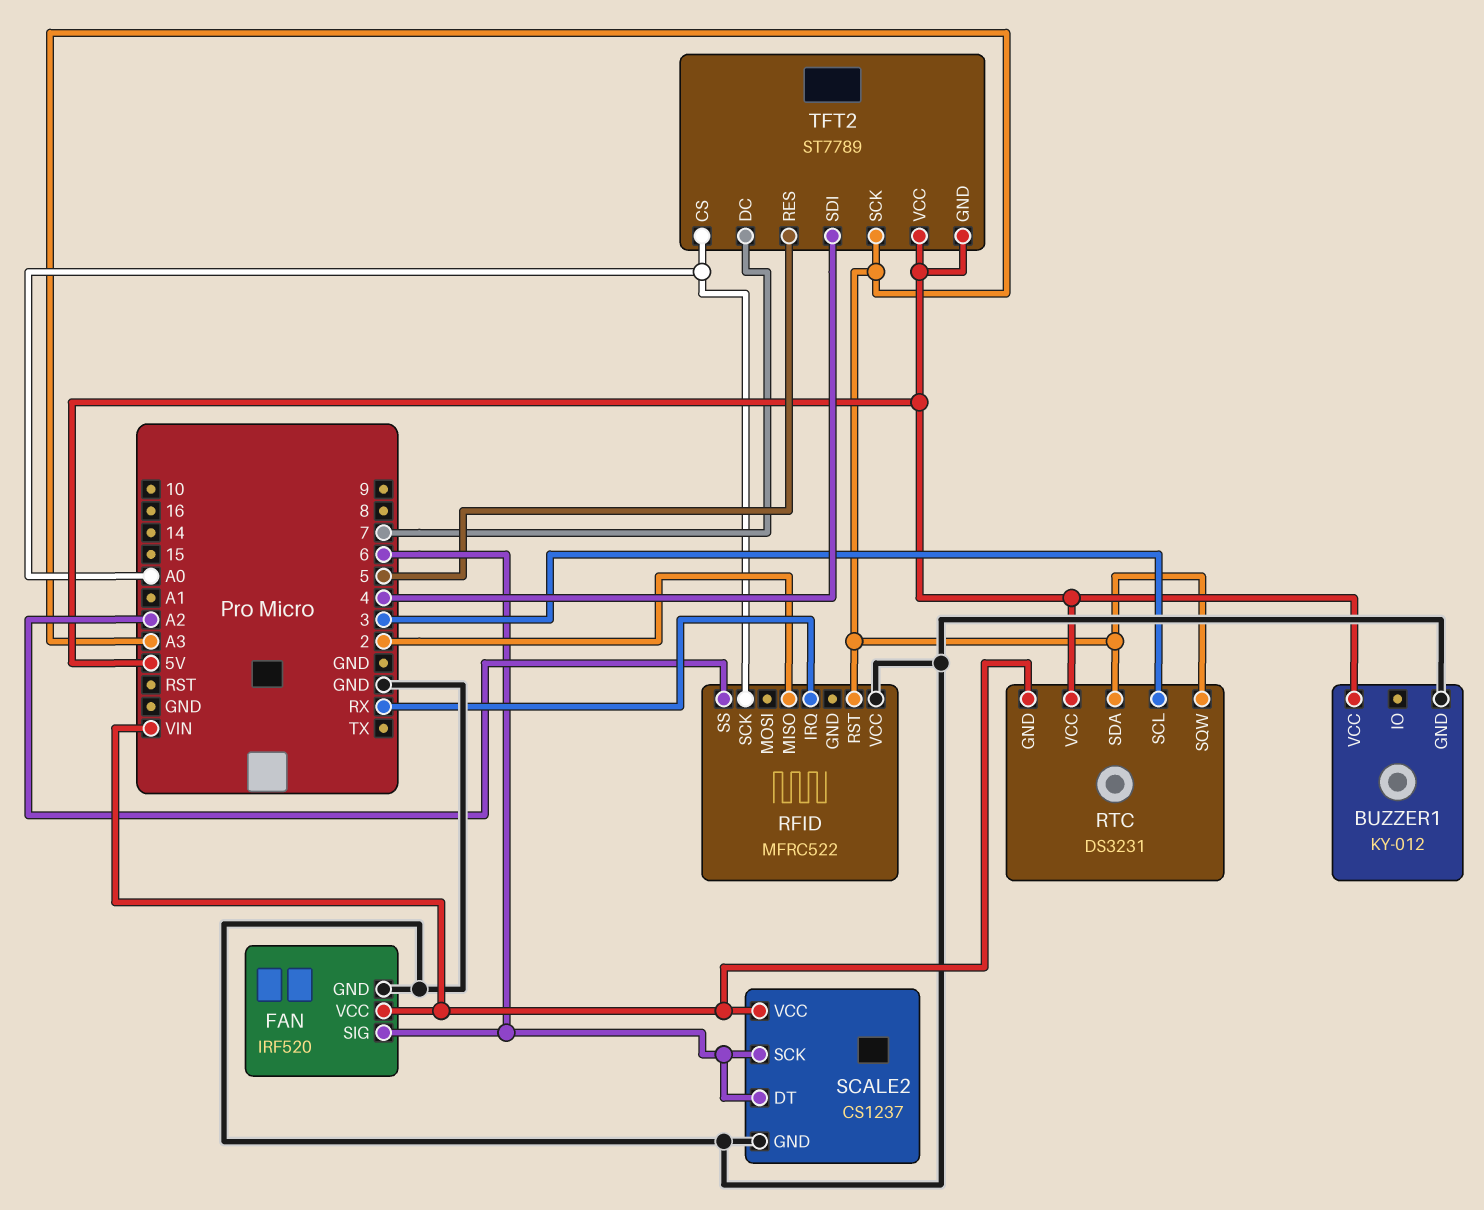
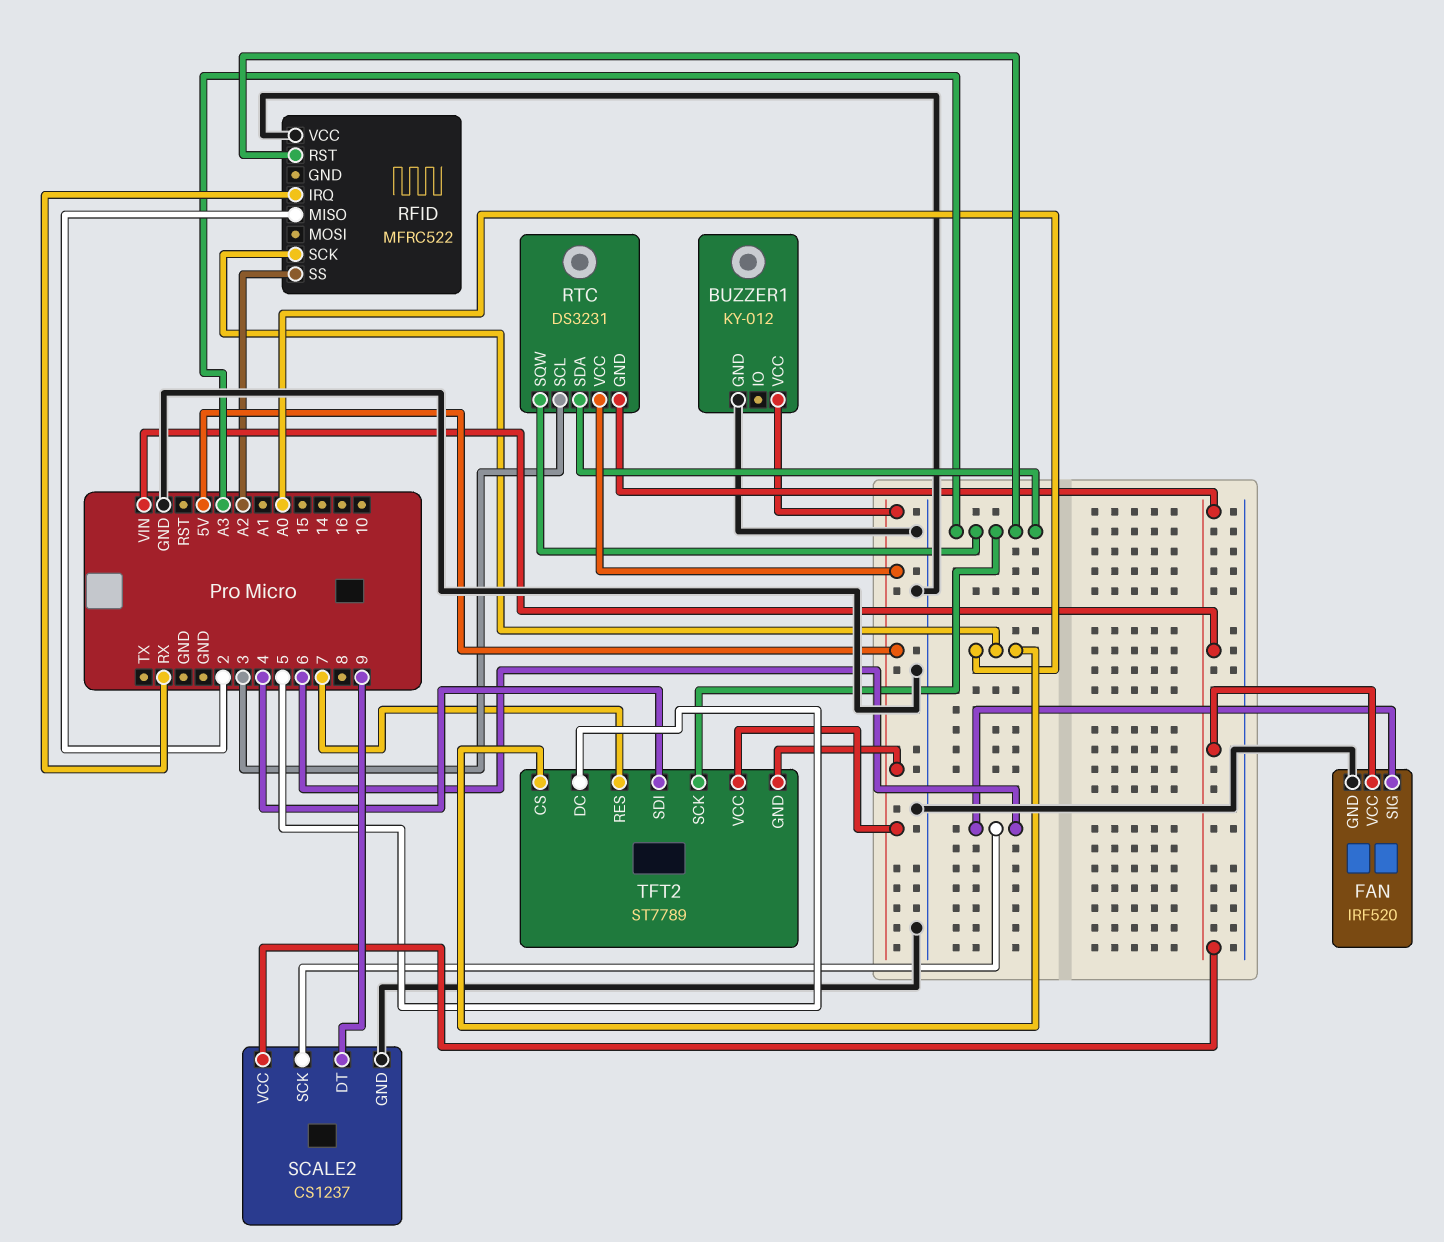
SCALE2 pin DT: 6 -> 9
TFT2 pin DC: 7 -> 5
TFT2 pin RES: 5 -> 7

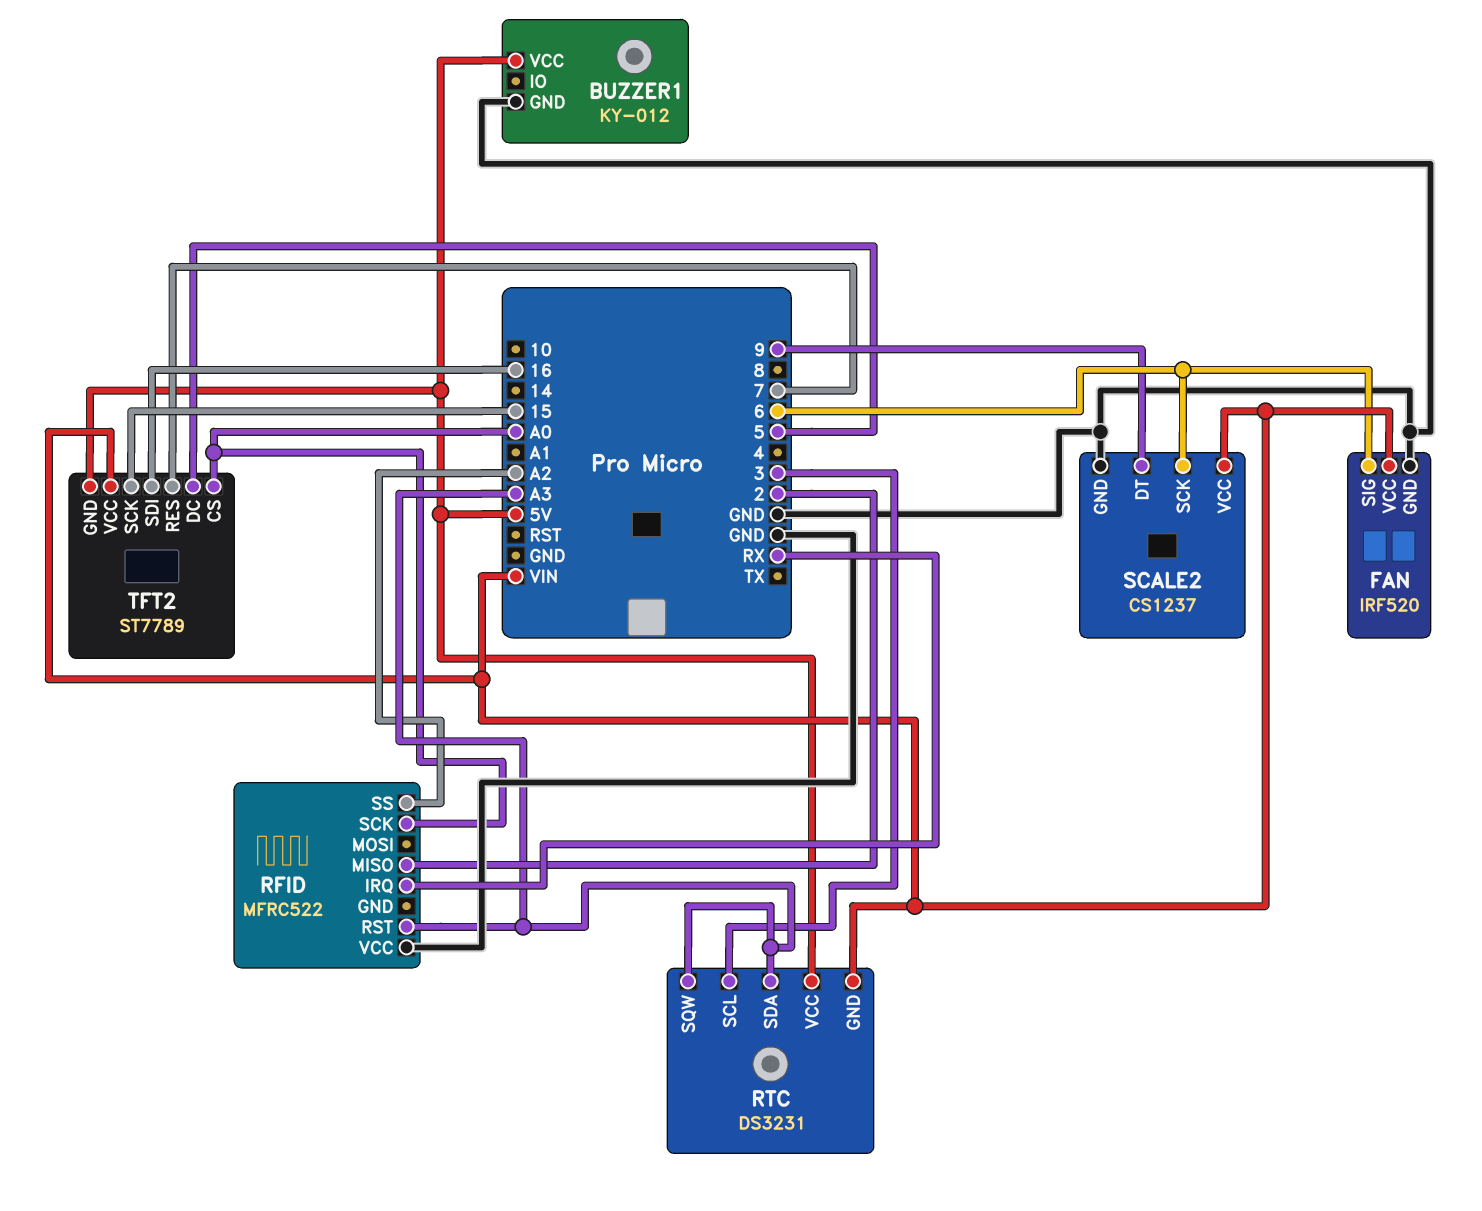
TFT2 pin SCK: A3 -> 15
TFT2 pin SDI: 4 -> 16
TFT2 pin VCC: 5V -> VIN

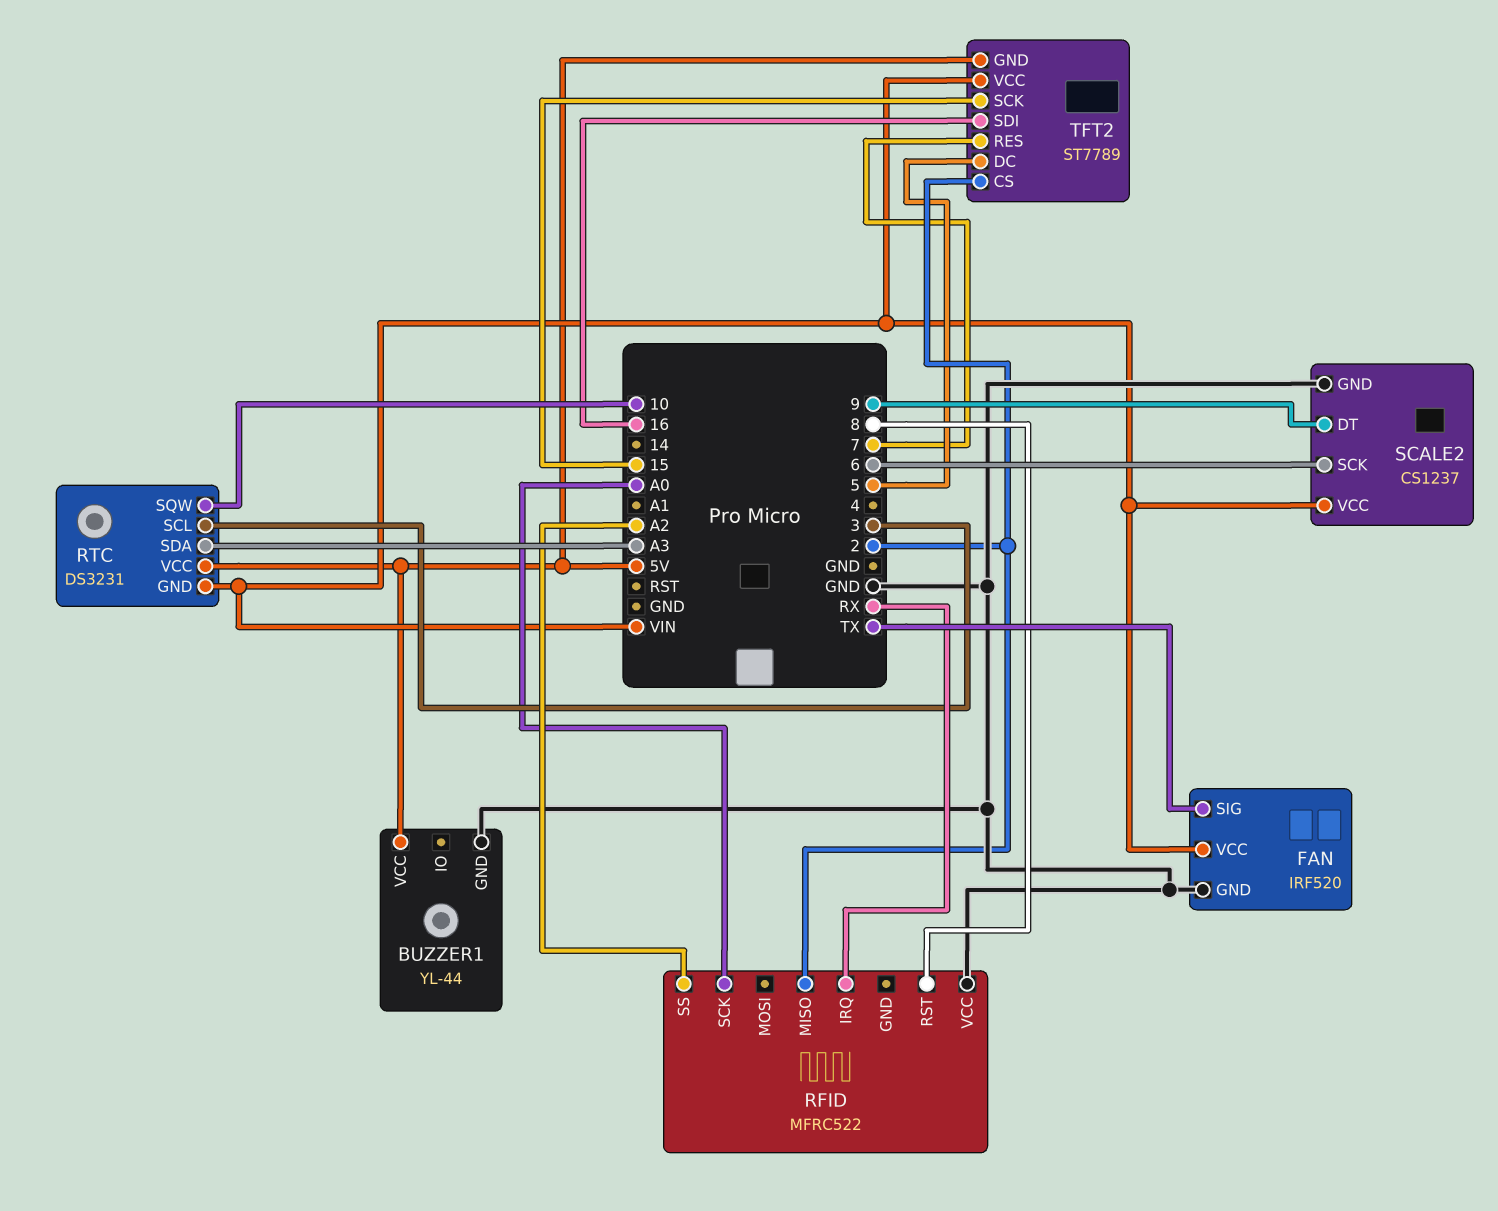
BUZZER1: KY-012 -> YL-44
FAN pin SIG: 6 -> TX
RFID pin RST: A3 -> 8
RTC pin SQW: A3 -> 10
TFT2 pin CS: A0 -> 2

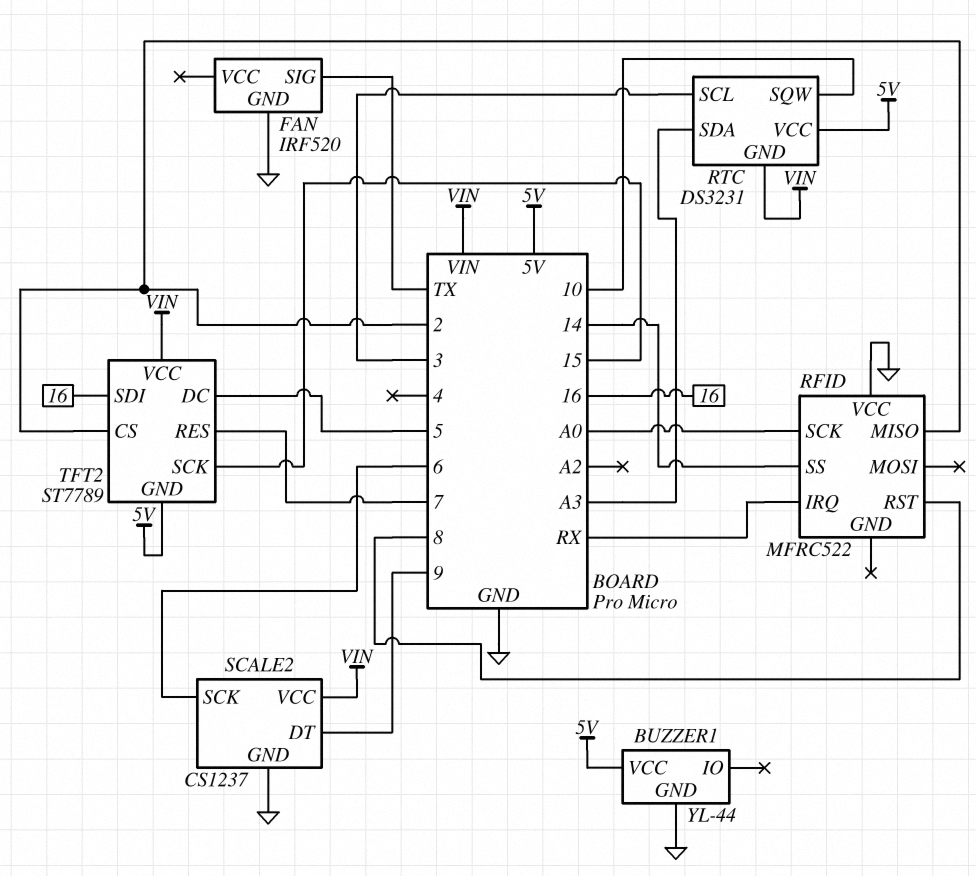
FAN pin VCC: VIN -> none
RFID pin SS: A2 -> 14

